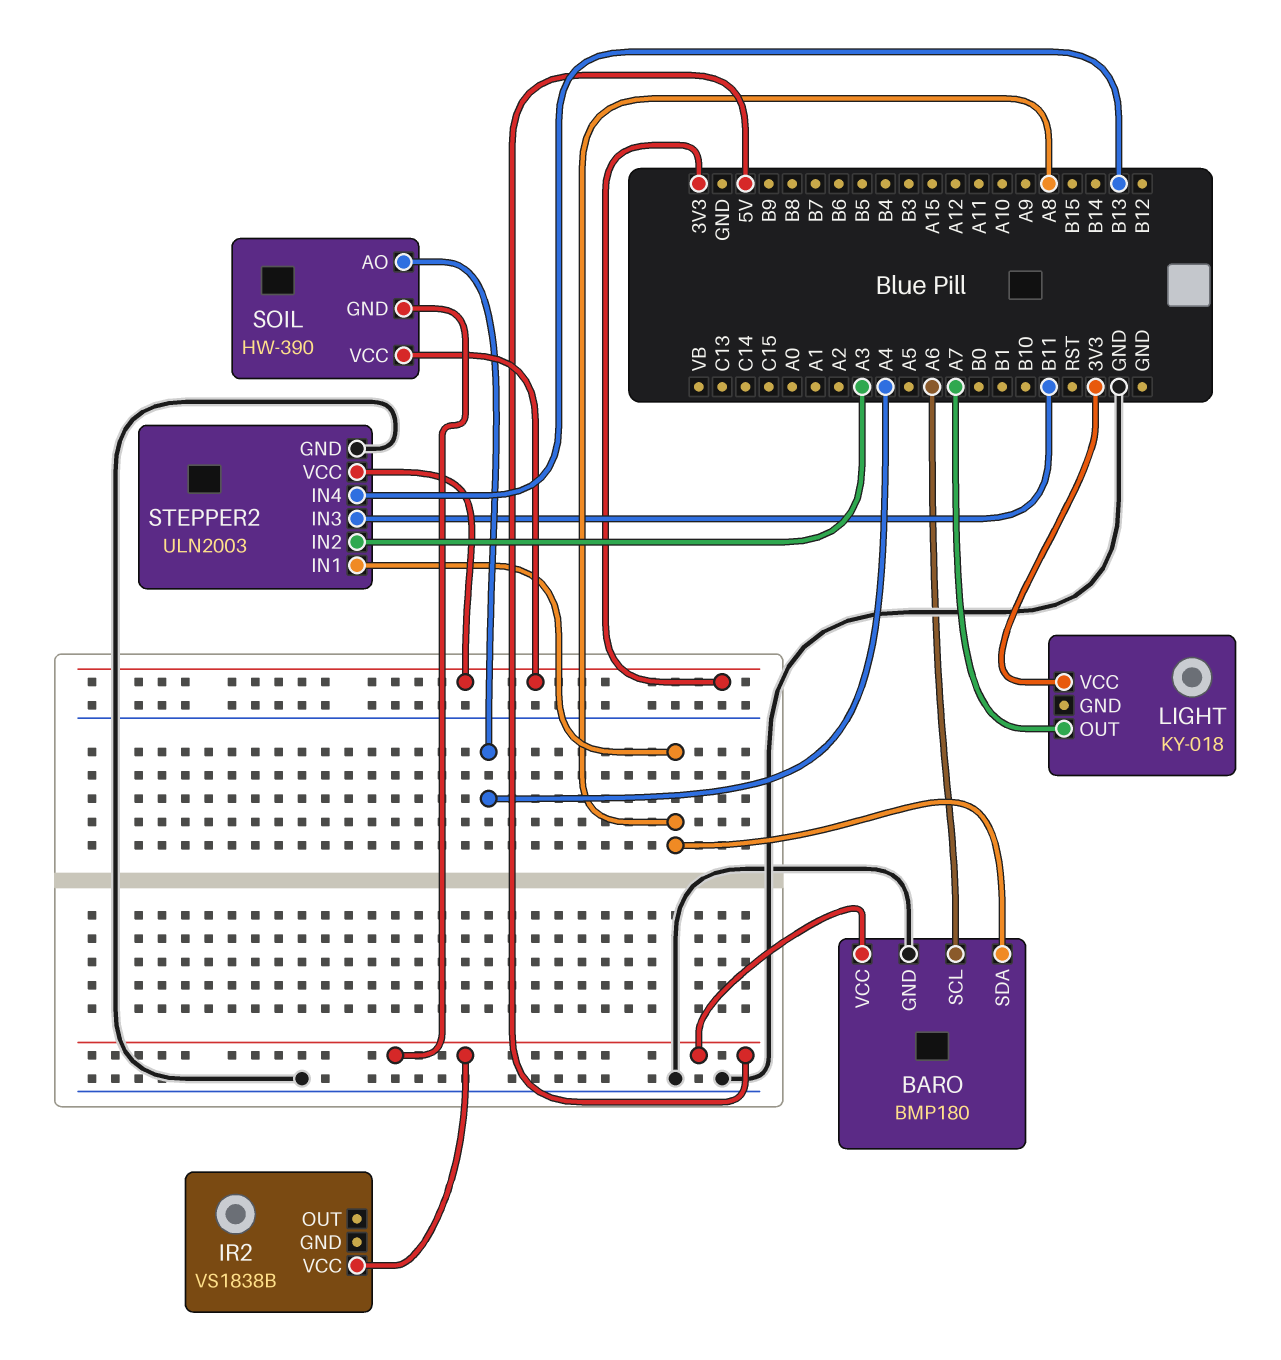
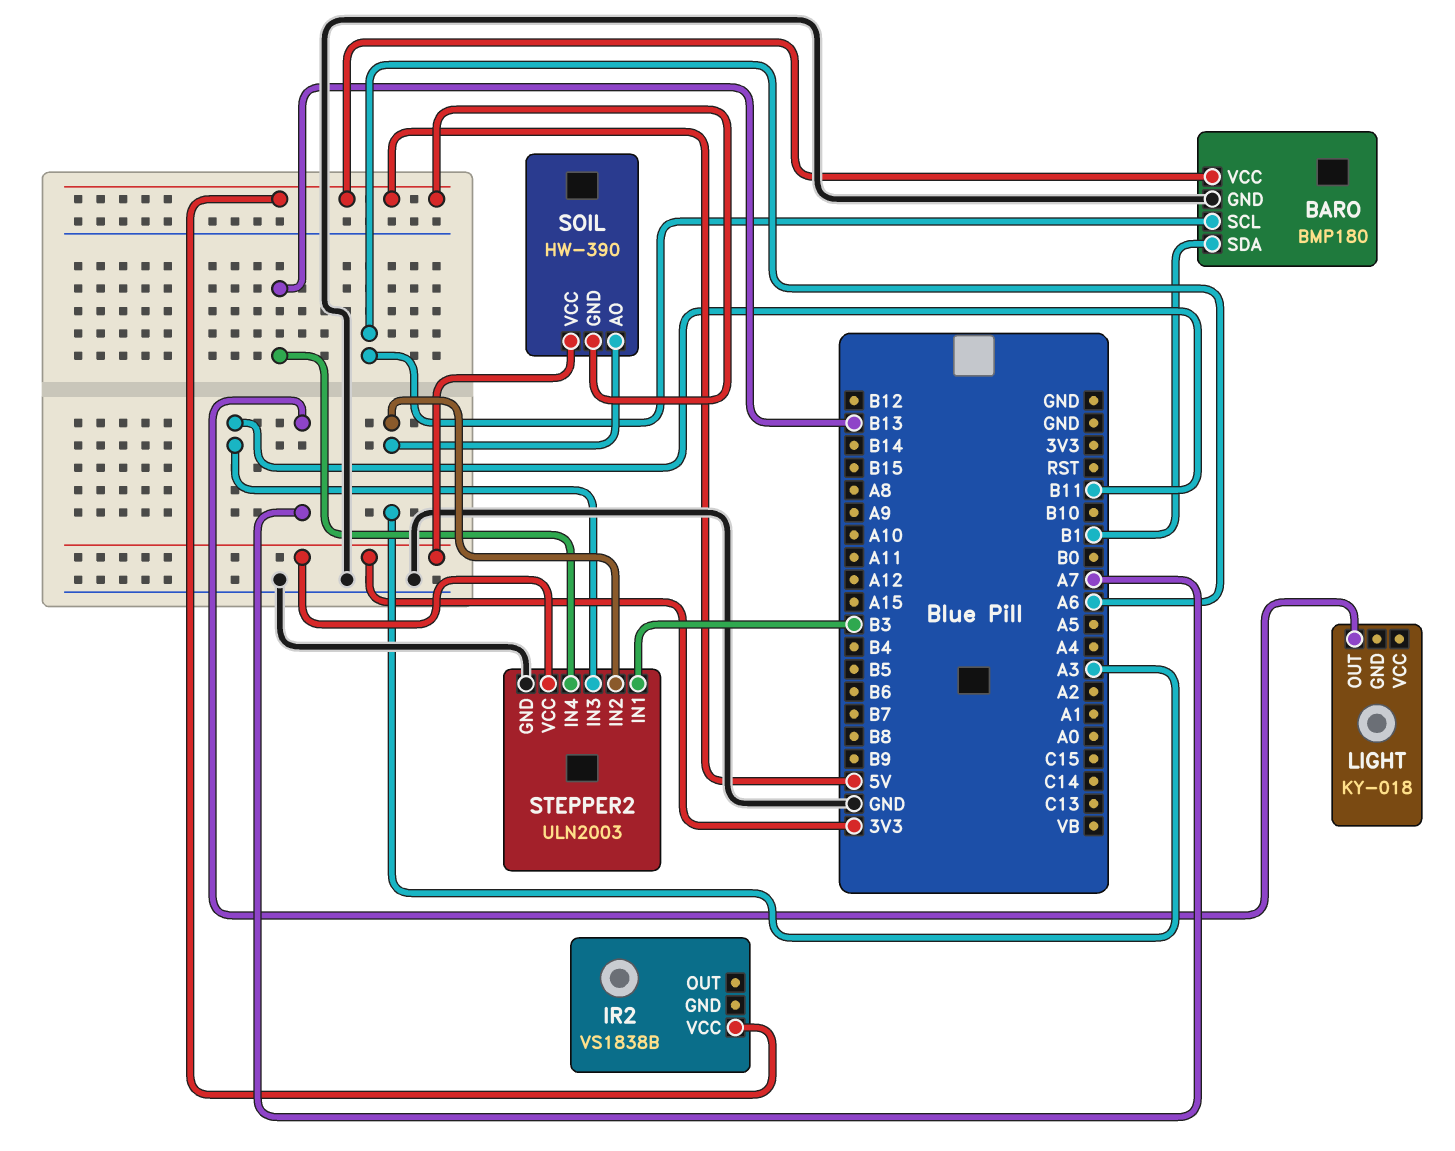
BARO pin SDA: A8 -> B1
LIGHT pin VCC: 3V3 -> none
SOIL pin AO: A4 -> A3
STEPPER2 pin IN1: A8 -> B3

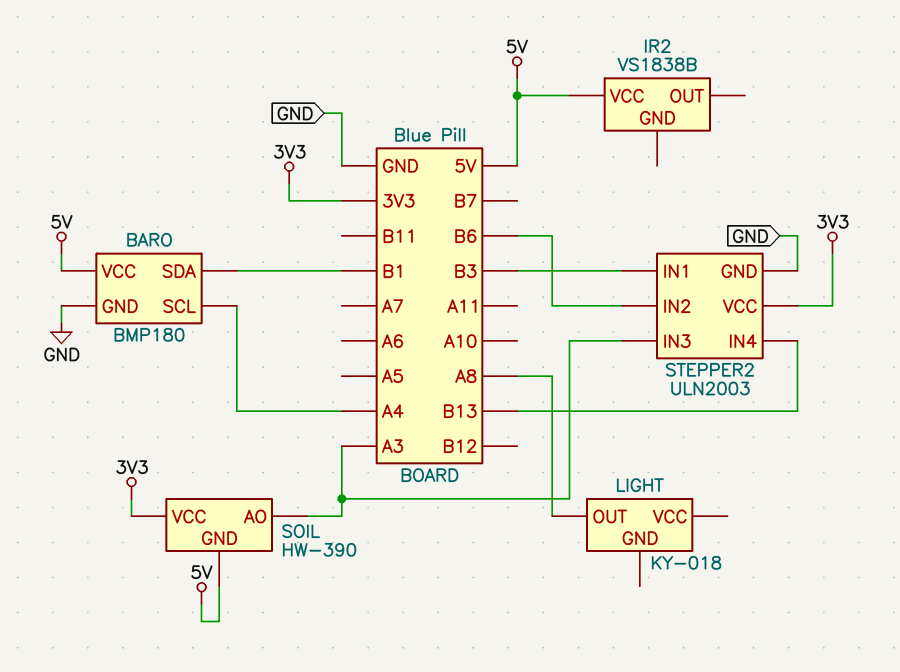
BARO pin SCL: A6 -> A4
LIGHT pin OUT: A7 -> A8
STEPPER2 pin IN2: A3 -> B6
STEPPER2 pin IN3: B11 -> A3

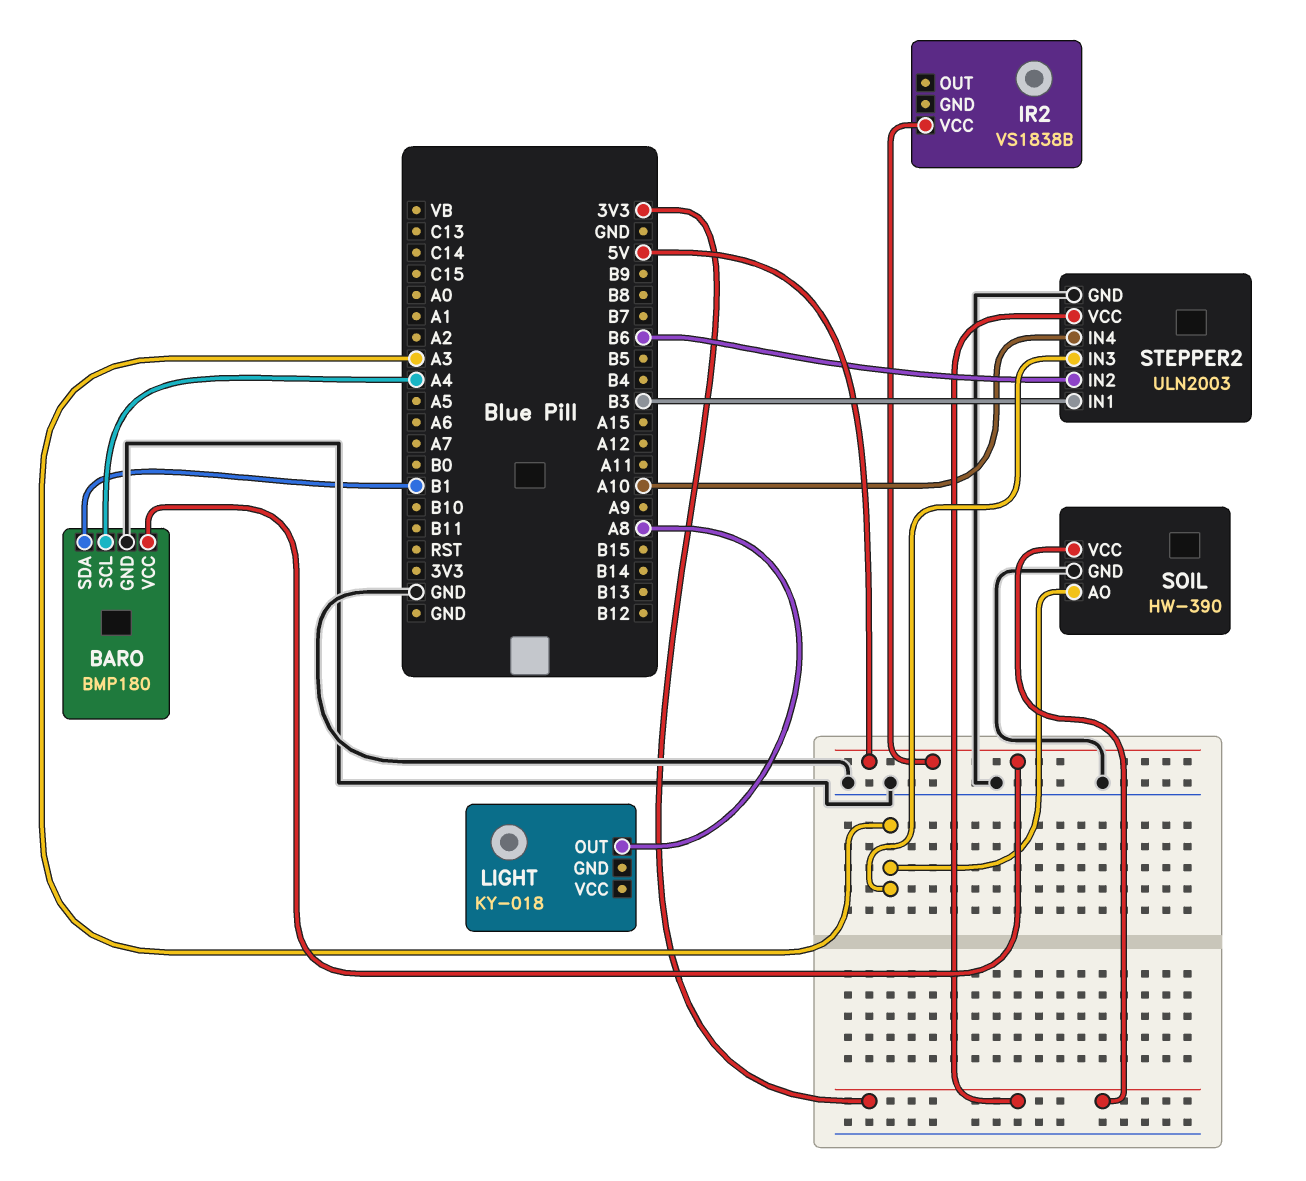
SOIL pin GND: 5V -> GND
STEPPER2 pin IN4: B13 -> A10

